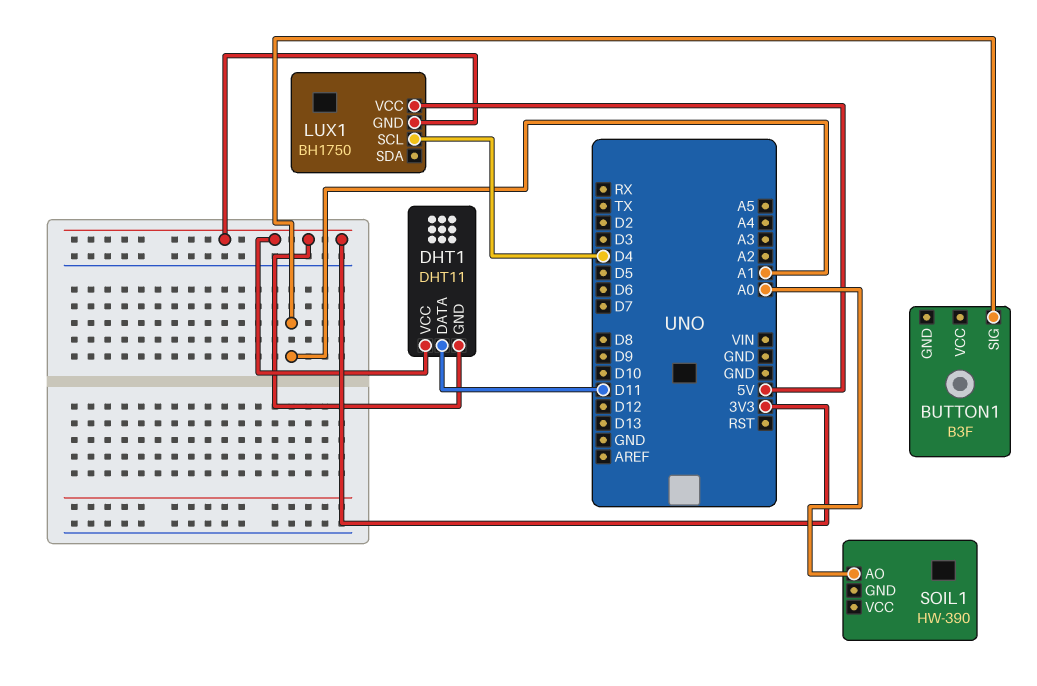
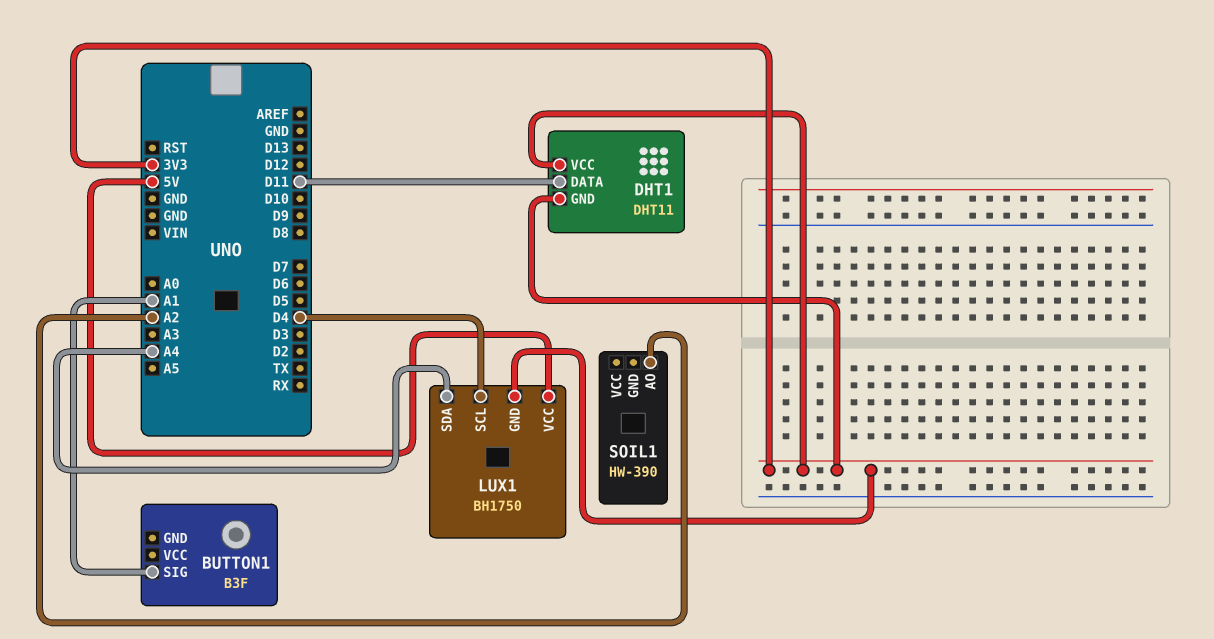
LUX1 pin SDA: none -> A4
SOIL1 pin AO: A0 -> A2

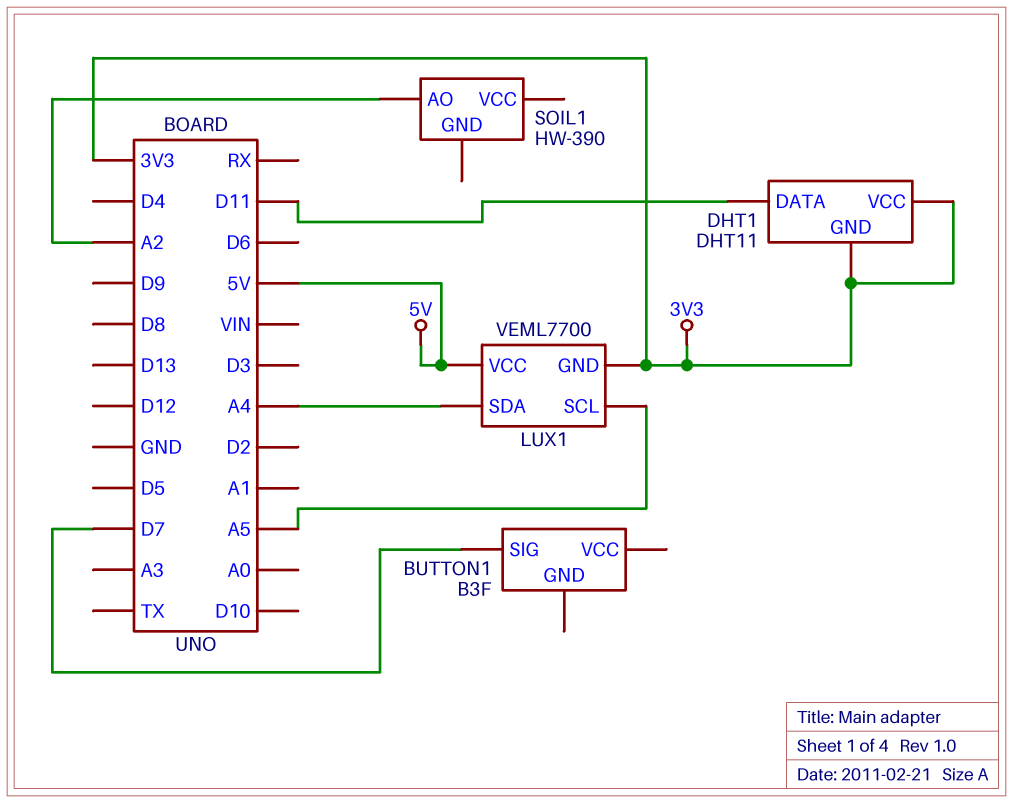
BUTTON1 pin SIG: A1 -> D7
LUX1: BH1750 -> VEML7700
LUX1 pin SCL: D4 -> A5

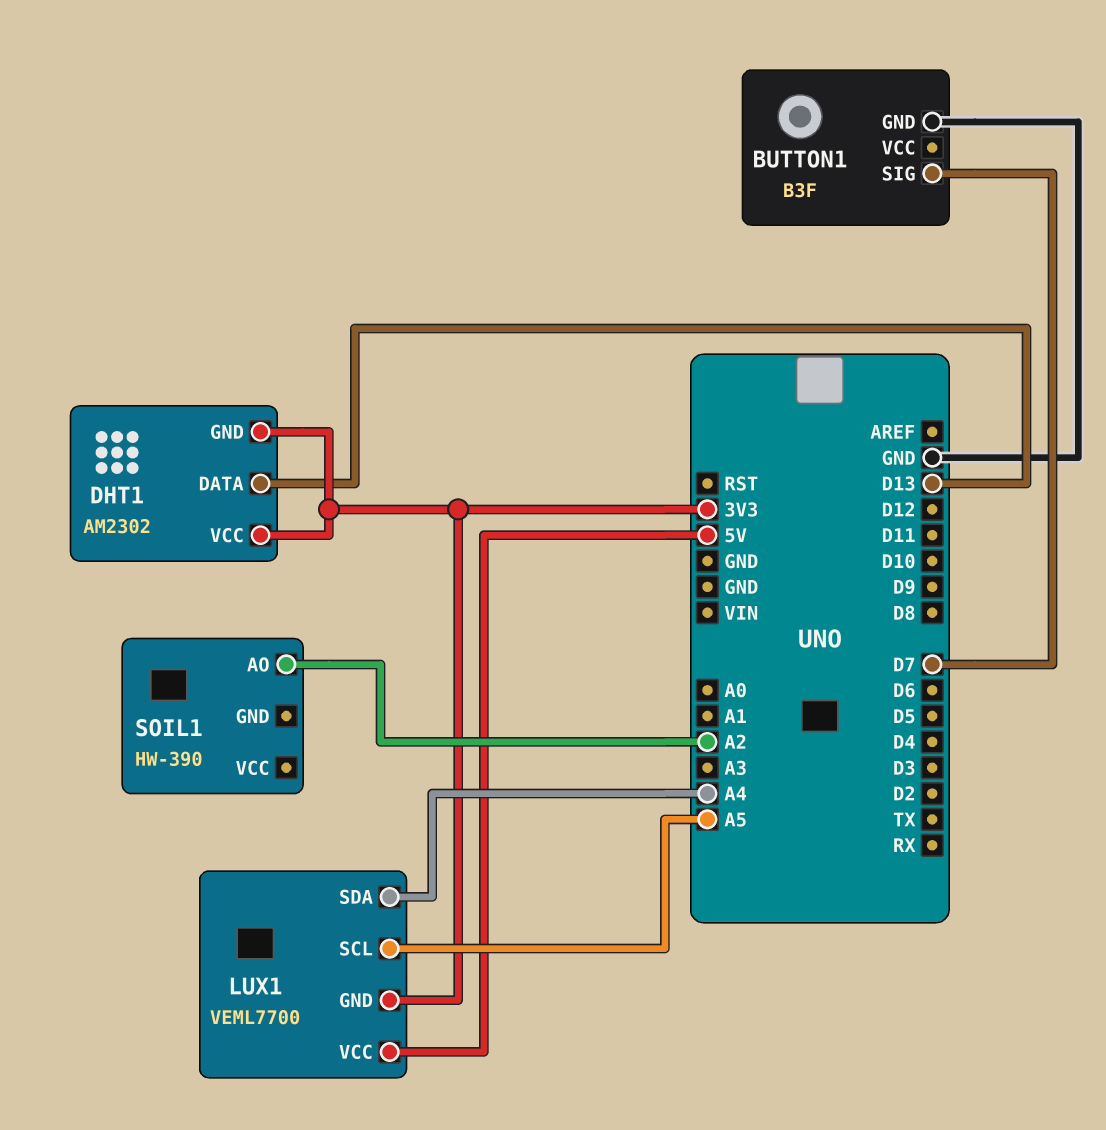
BUTTON1 pin GND: none -> GND
DHT1: DHT11 -> AM2302
DHT1 pin DATA: D11 -> D13

